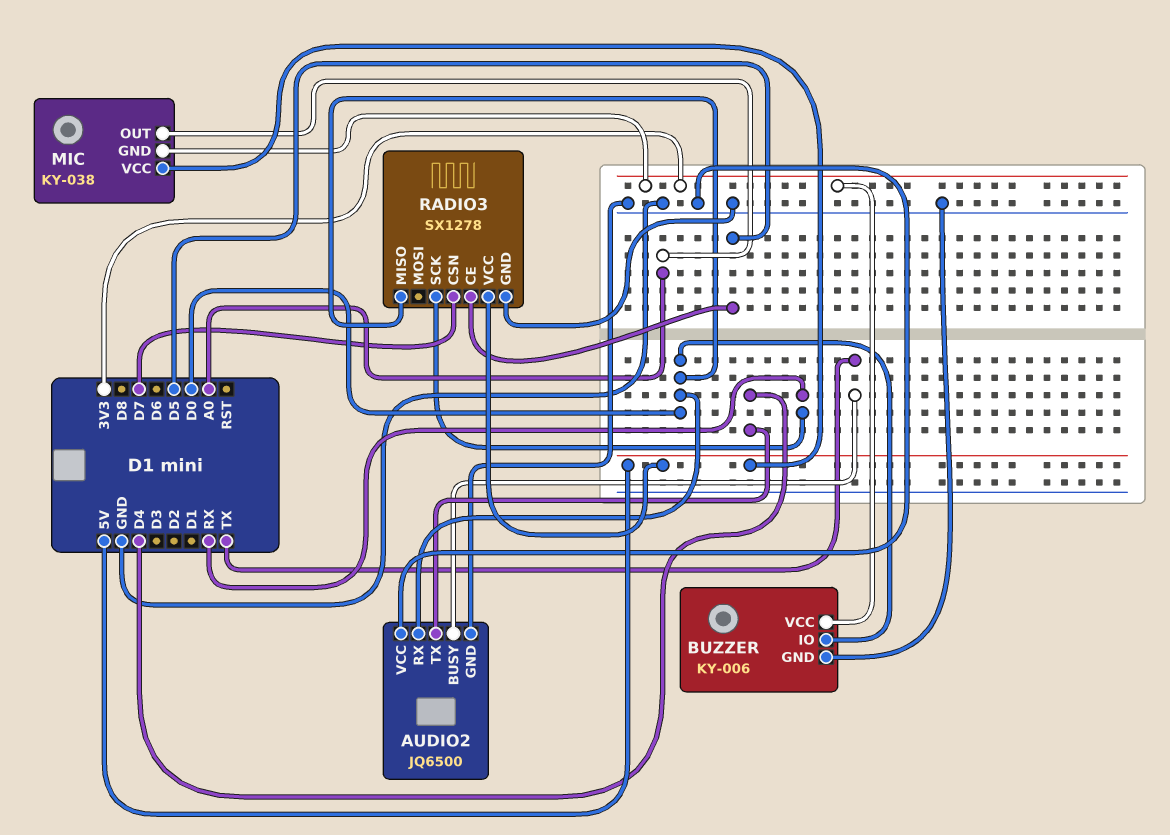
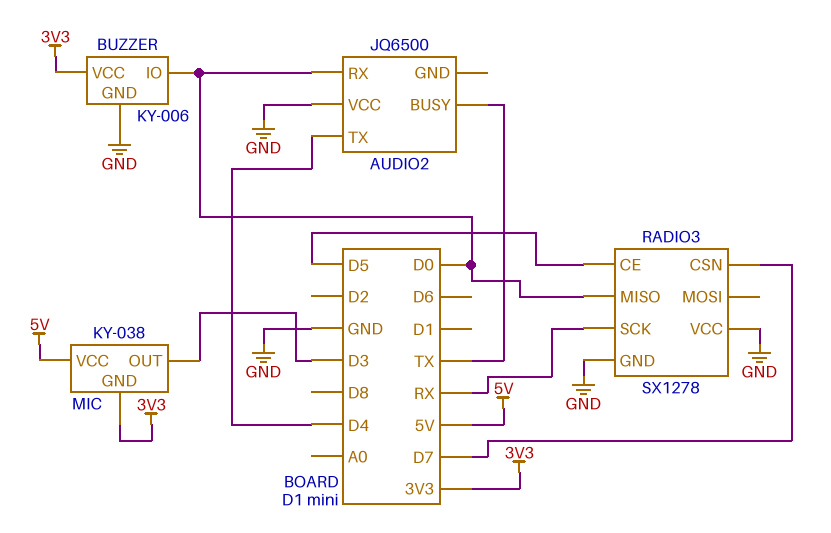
AUDIO2 pin GND: GND -> none
MIC pin OUT: A0 -> D3
RADIO3 pin VCC: 5V -> GND

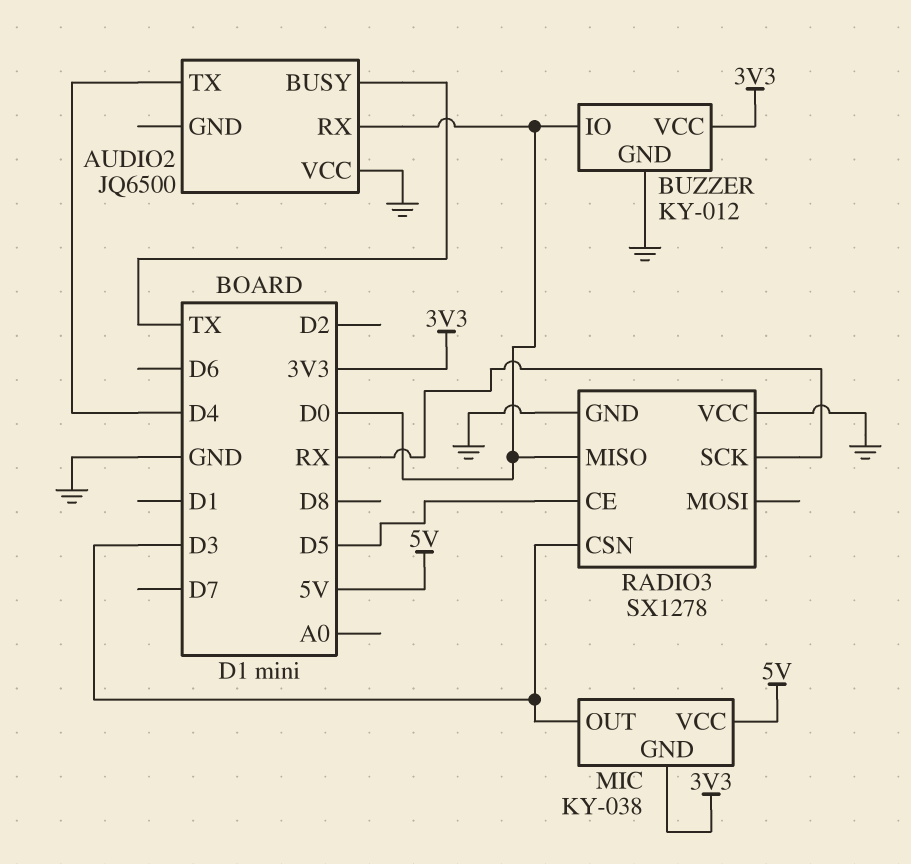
BUZZER: KY-006 -> KY-012
RADIO3 pin CSN: D7 -> D3

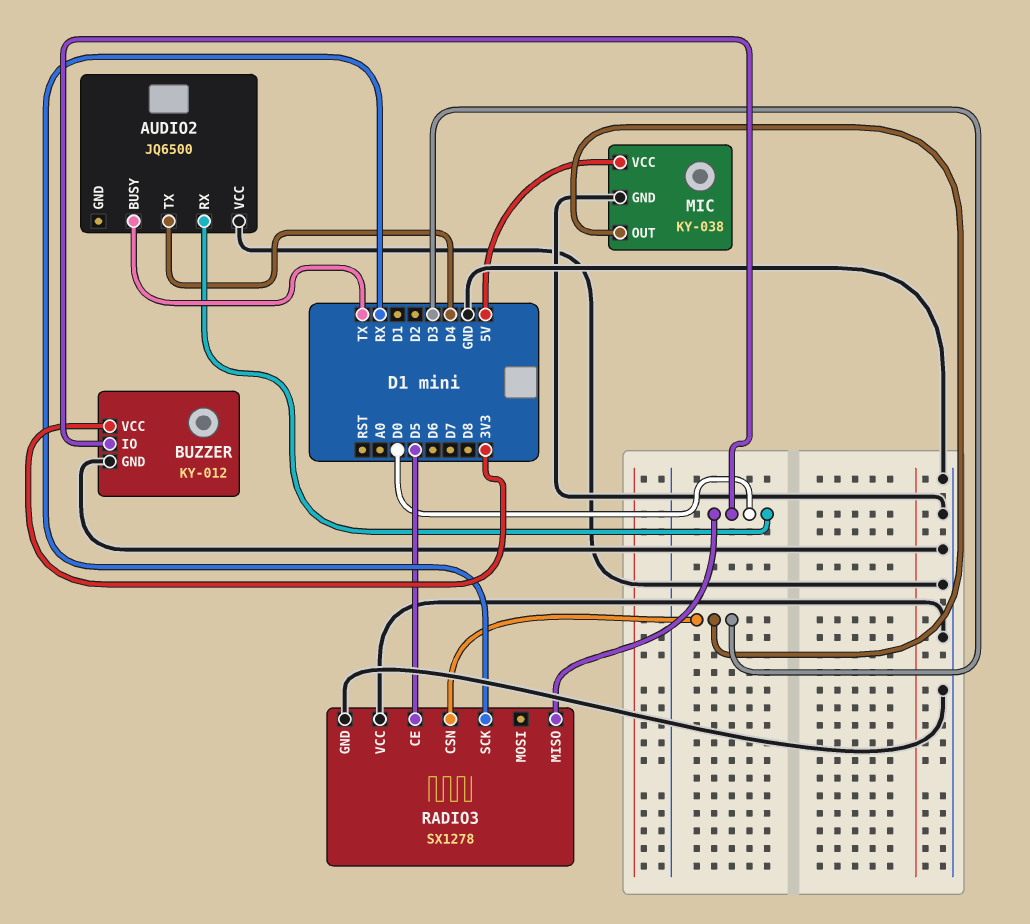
MIC pin GND: 3V3 -> GND

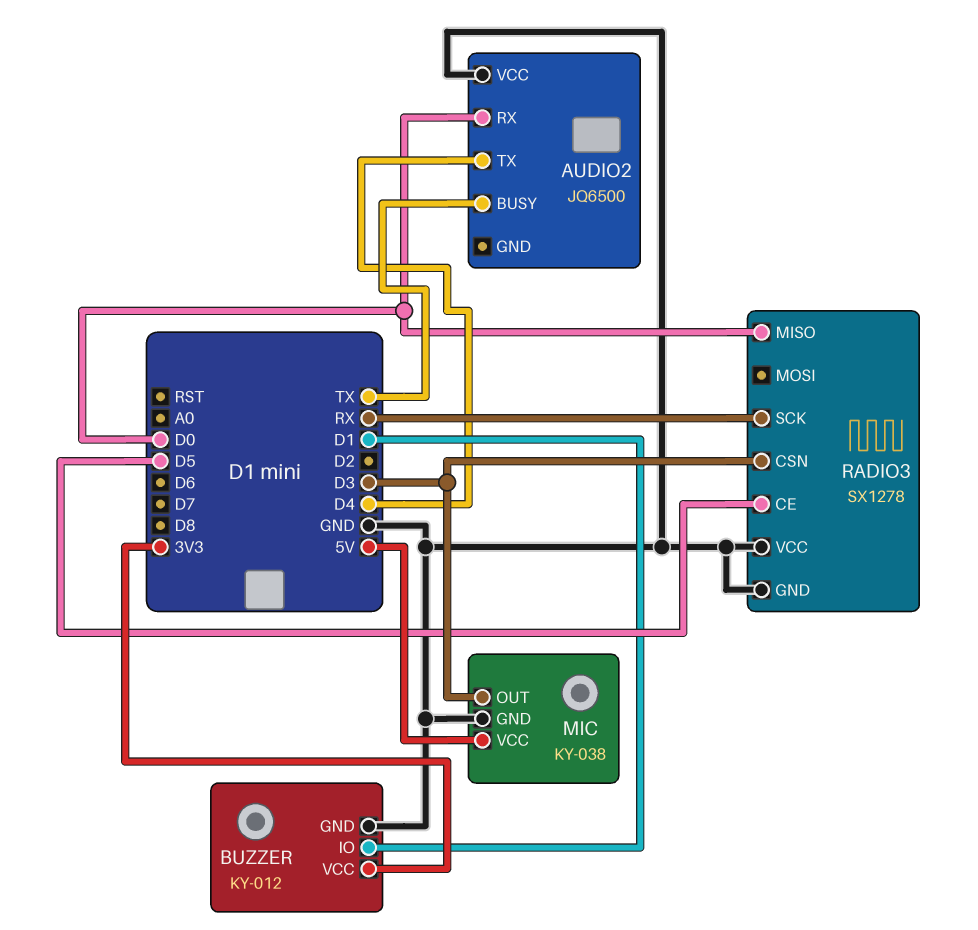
BUZZER pin IO: D0 -> D1

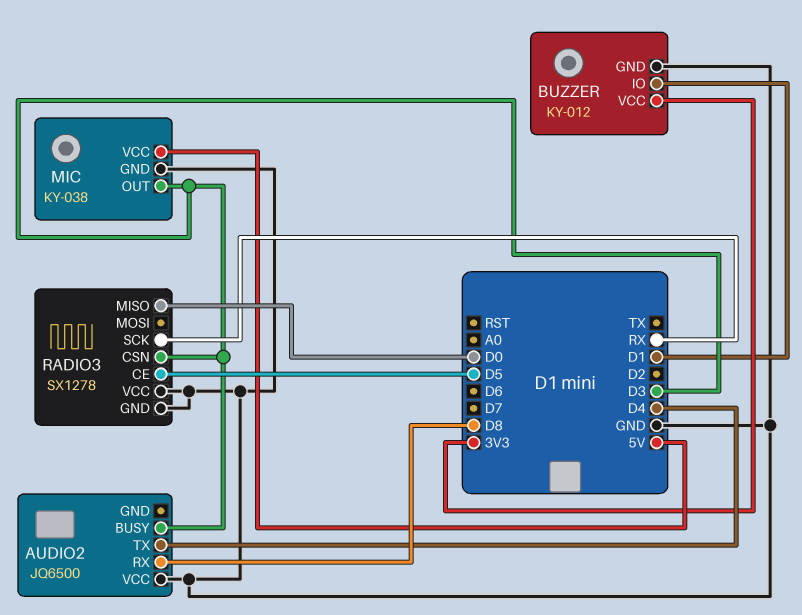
AUDIO2 pin BUSY: TX -> D3
AUDIO2 pin RX: D0 -> D8

